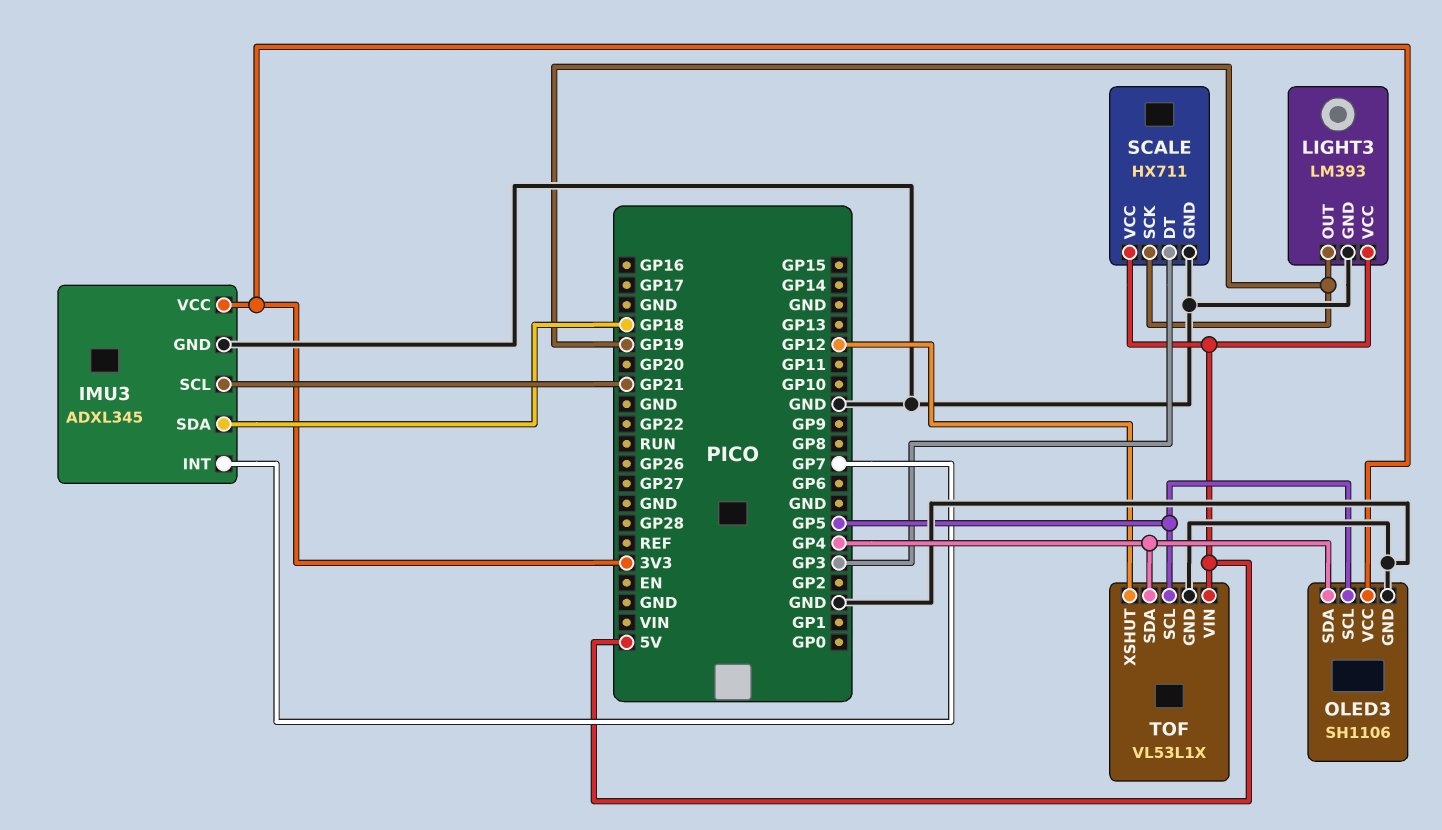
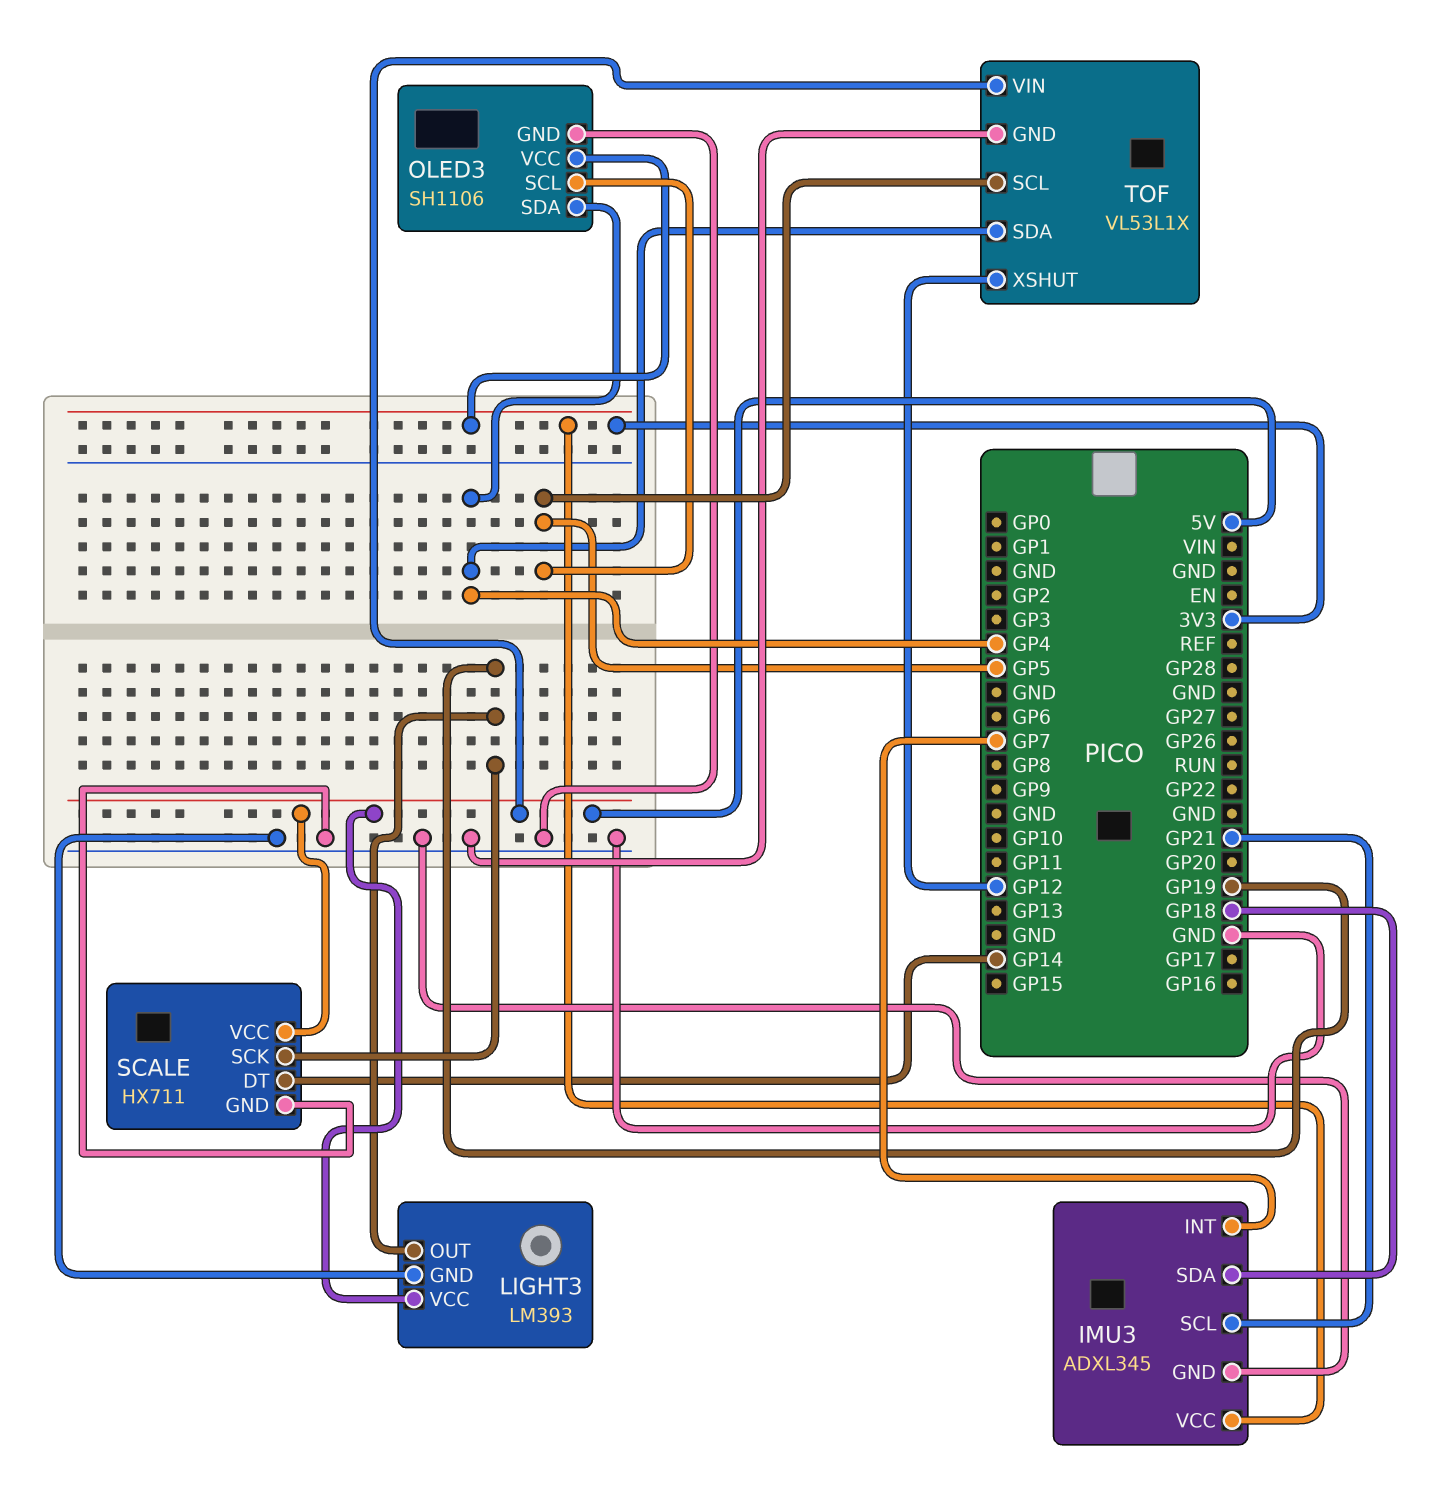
SCALE pin DT: GP3 -> GP14

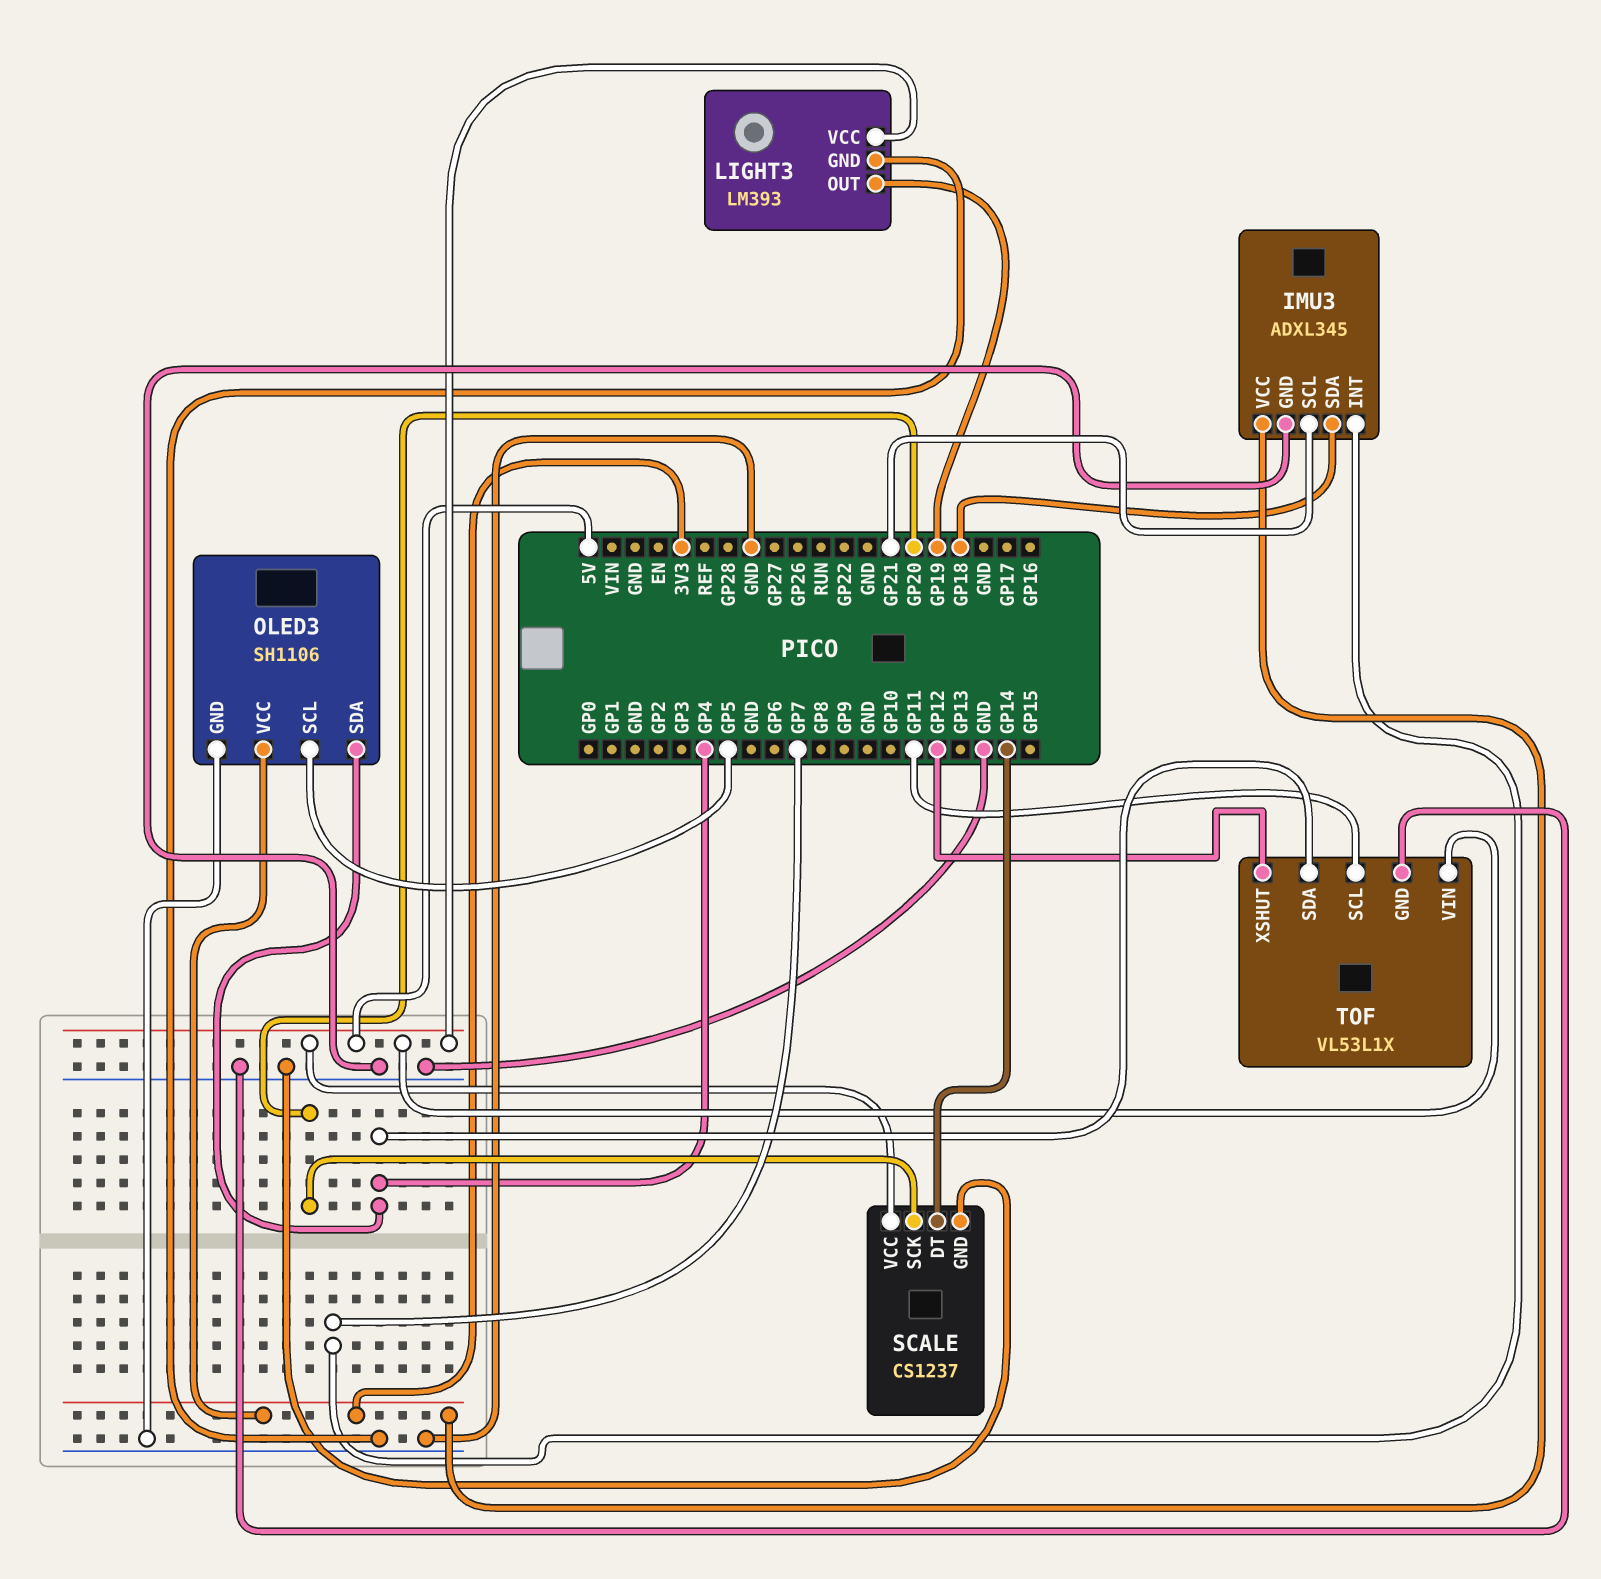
SCALE: HX711 -> CS1237
SCALE pin SCK: GP19 -> GP20
TOF pin SCL: GP5 -> GP11

